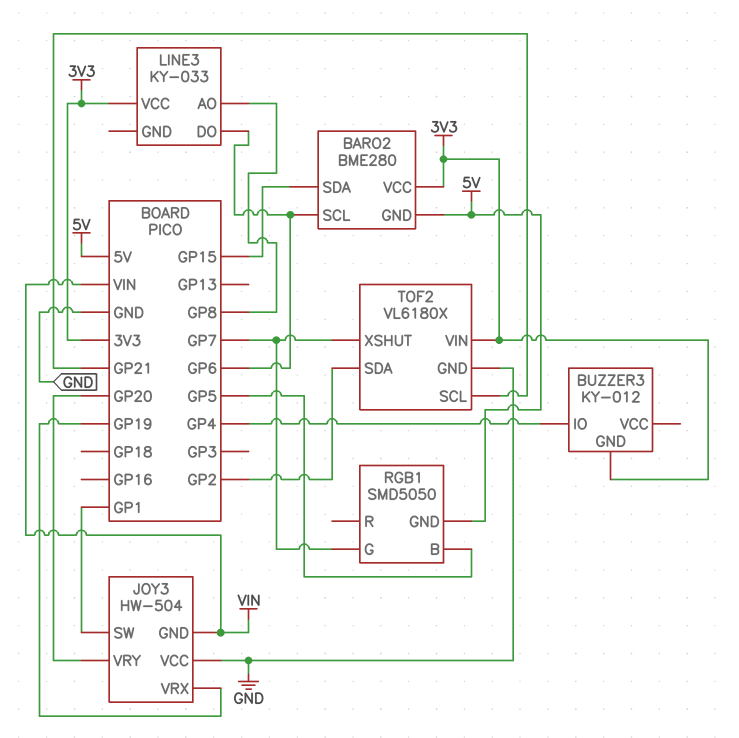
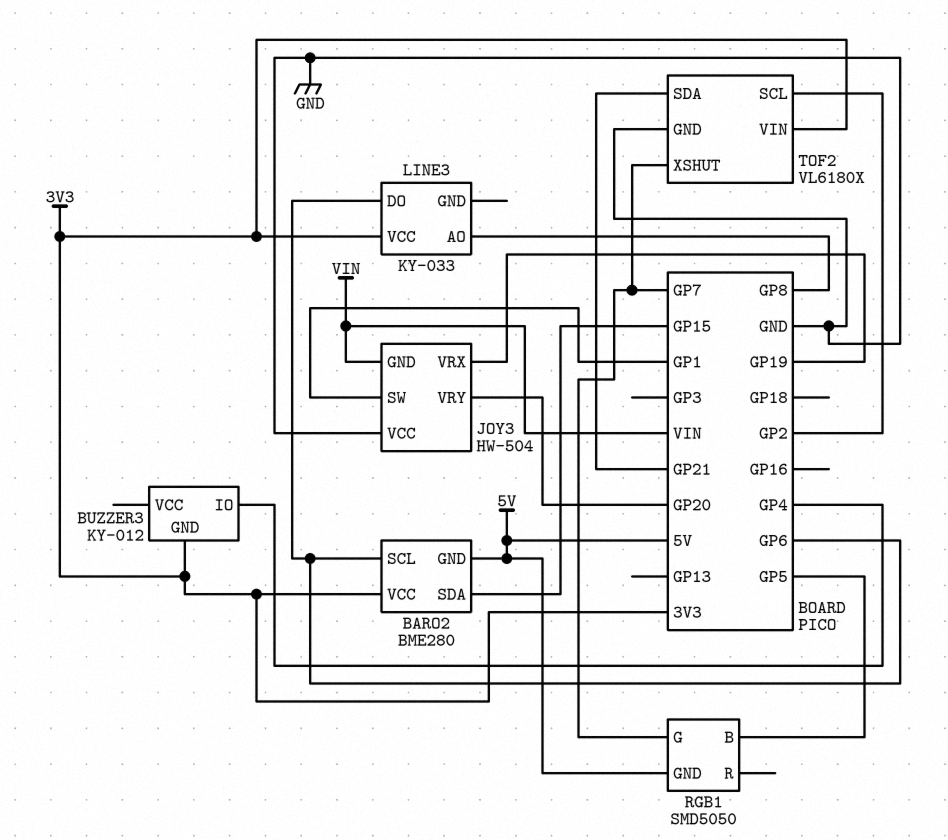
TOF2 pin SCL: GP21 -> GP2
TOF2 pin SDA: GP2 -> GP21

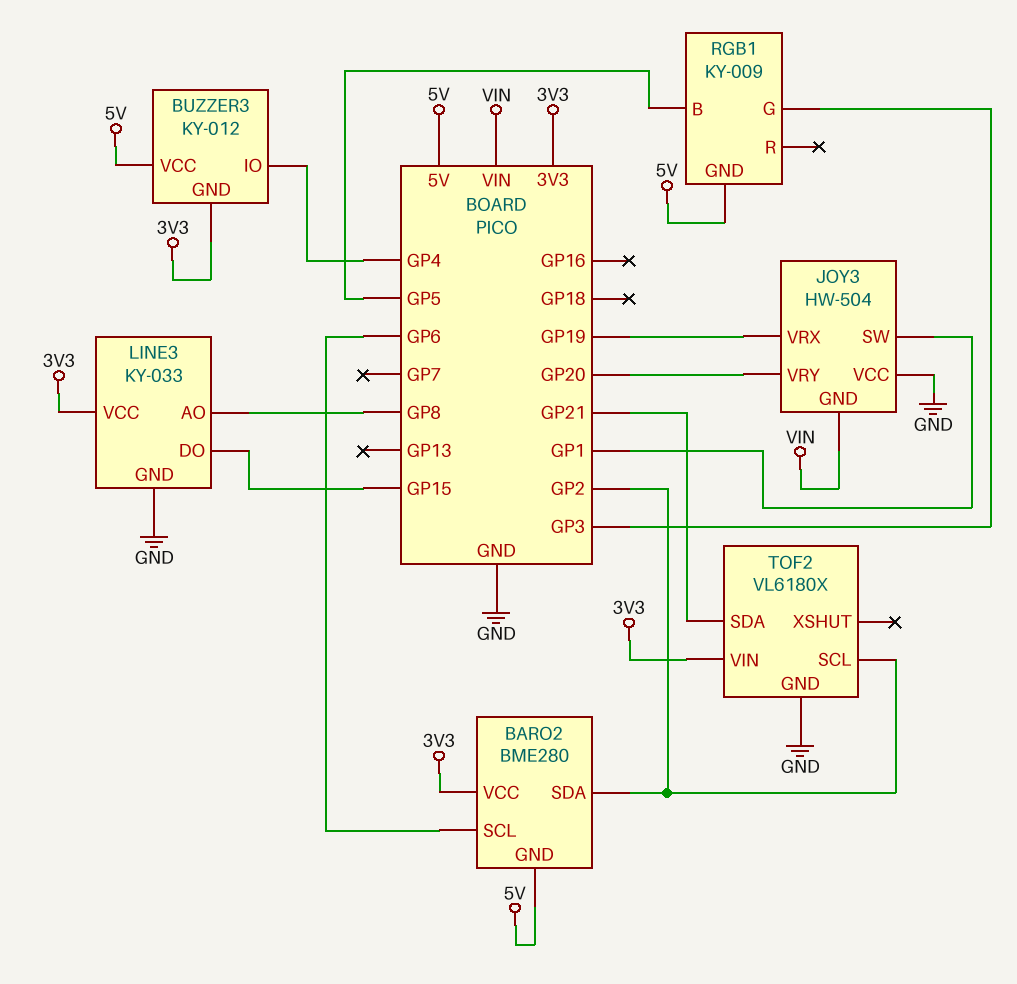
BARO2 pin SDA: GP15 -> GP2
BUZZER3 pin VCC: none -> 5V
LINE3 pin DO: GP6 -> GP15
LINE3 pin GND: none -> GND
RGB1: SMD5050 -> KY-009
RGB1 pin G: GP7 -> GP3
TOF2 pin XSHUT: GP7 -> none

